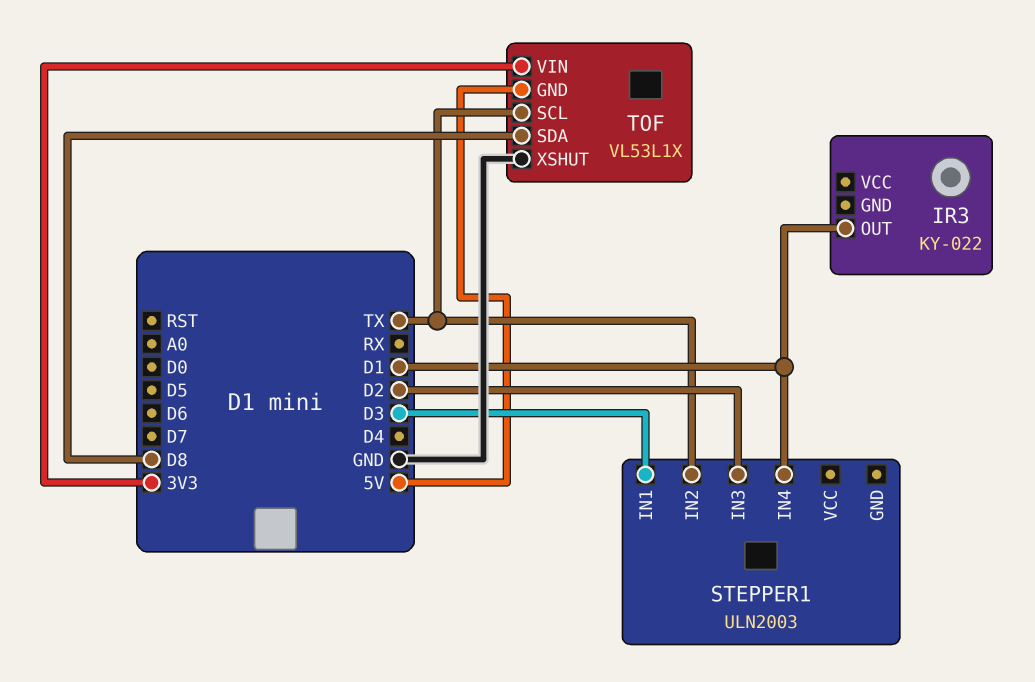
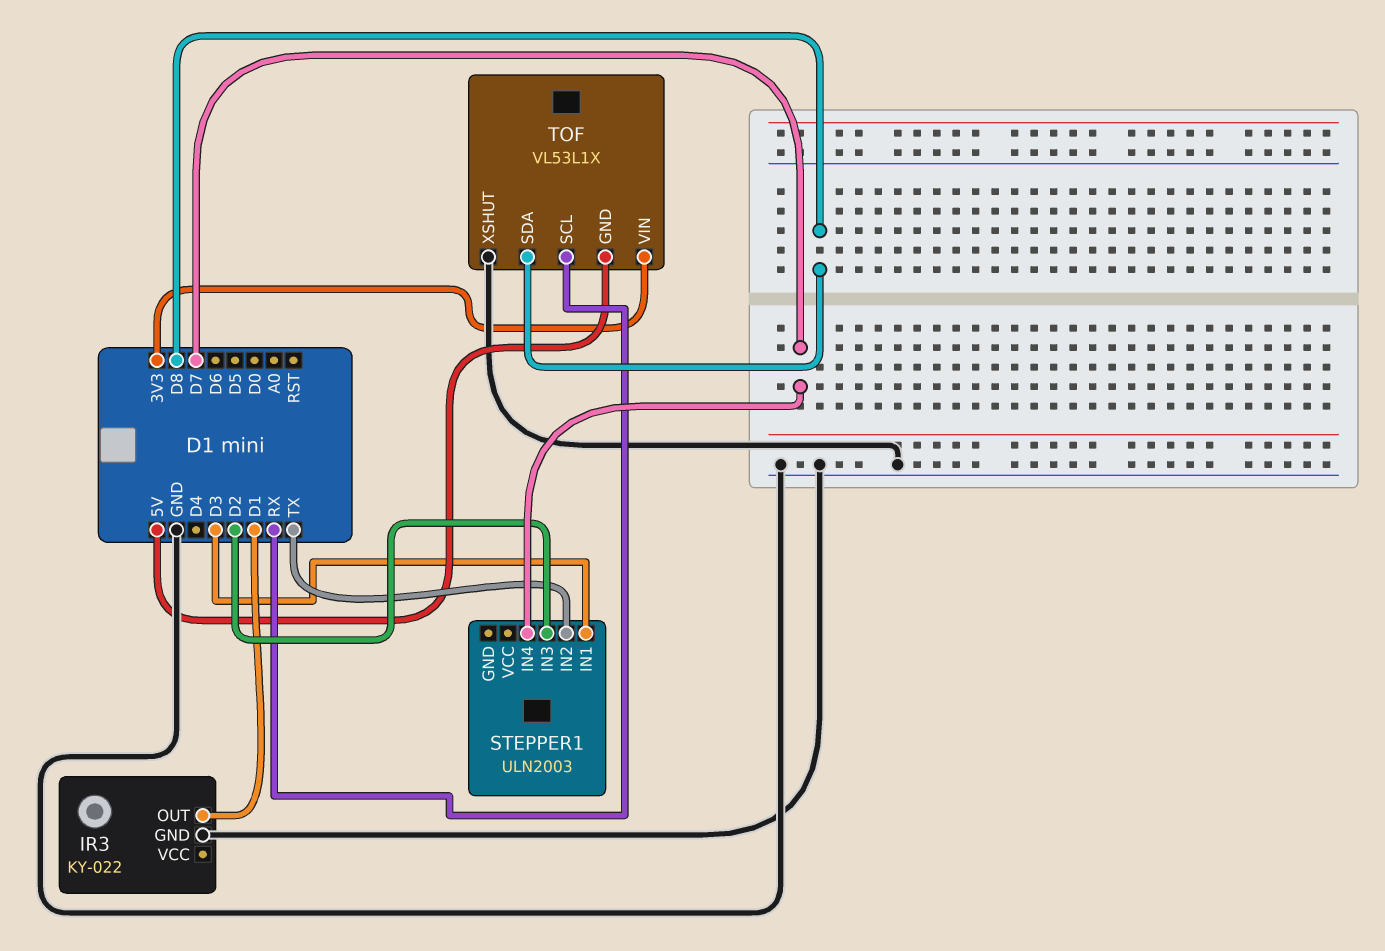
IR3 pin GND: none -> GND
STEPPER1 pin IN4: D1 -> D7
TOF pin SCL: TX -> RX

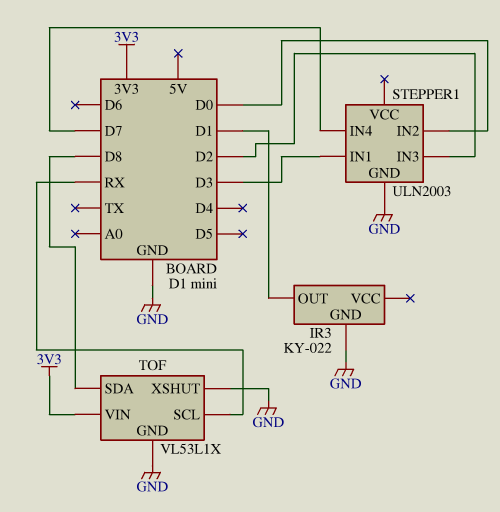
STEPPER1 pin GND: none -> GND
STEPPER1 pin IN2: TX -> D0
TOF pin GND: 5V -> GND

